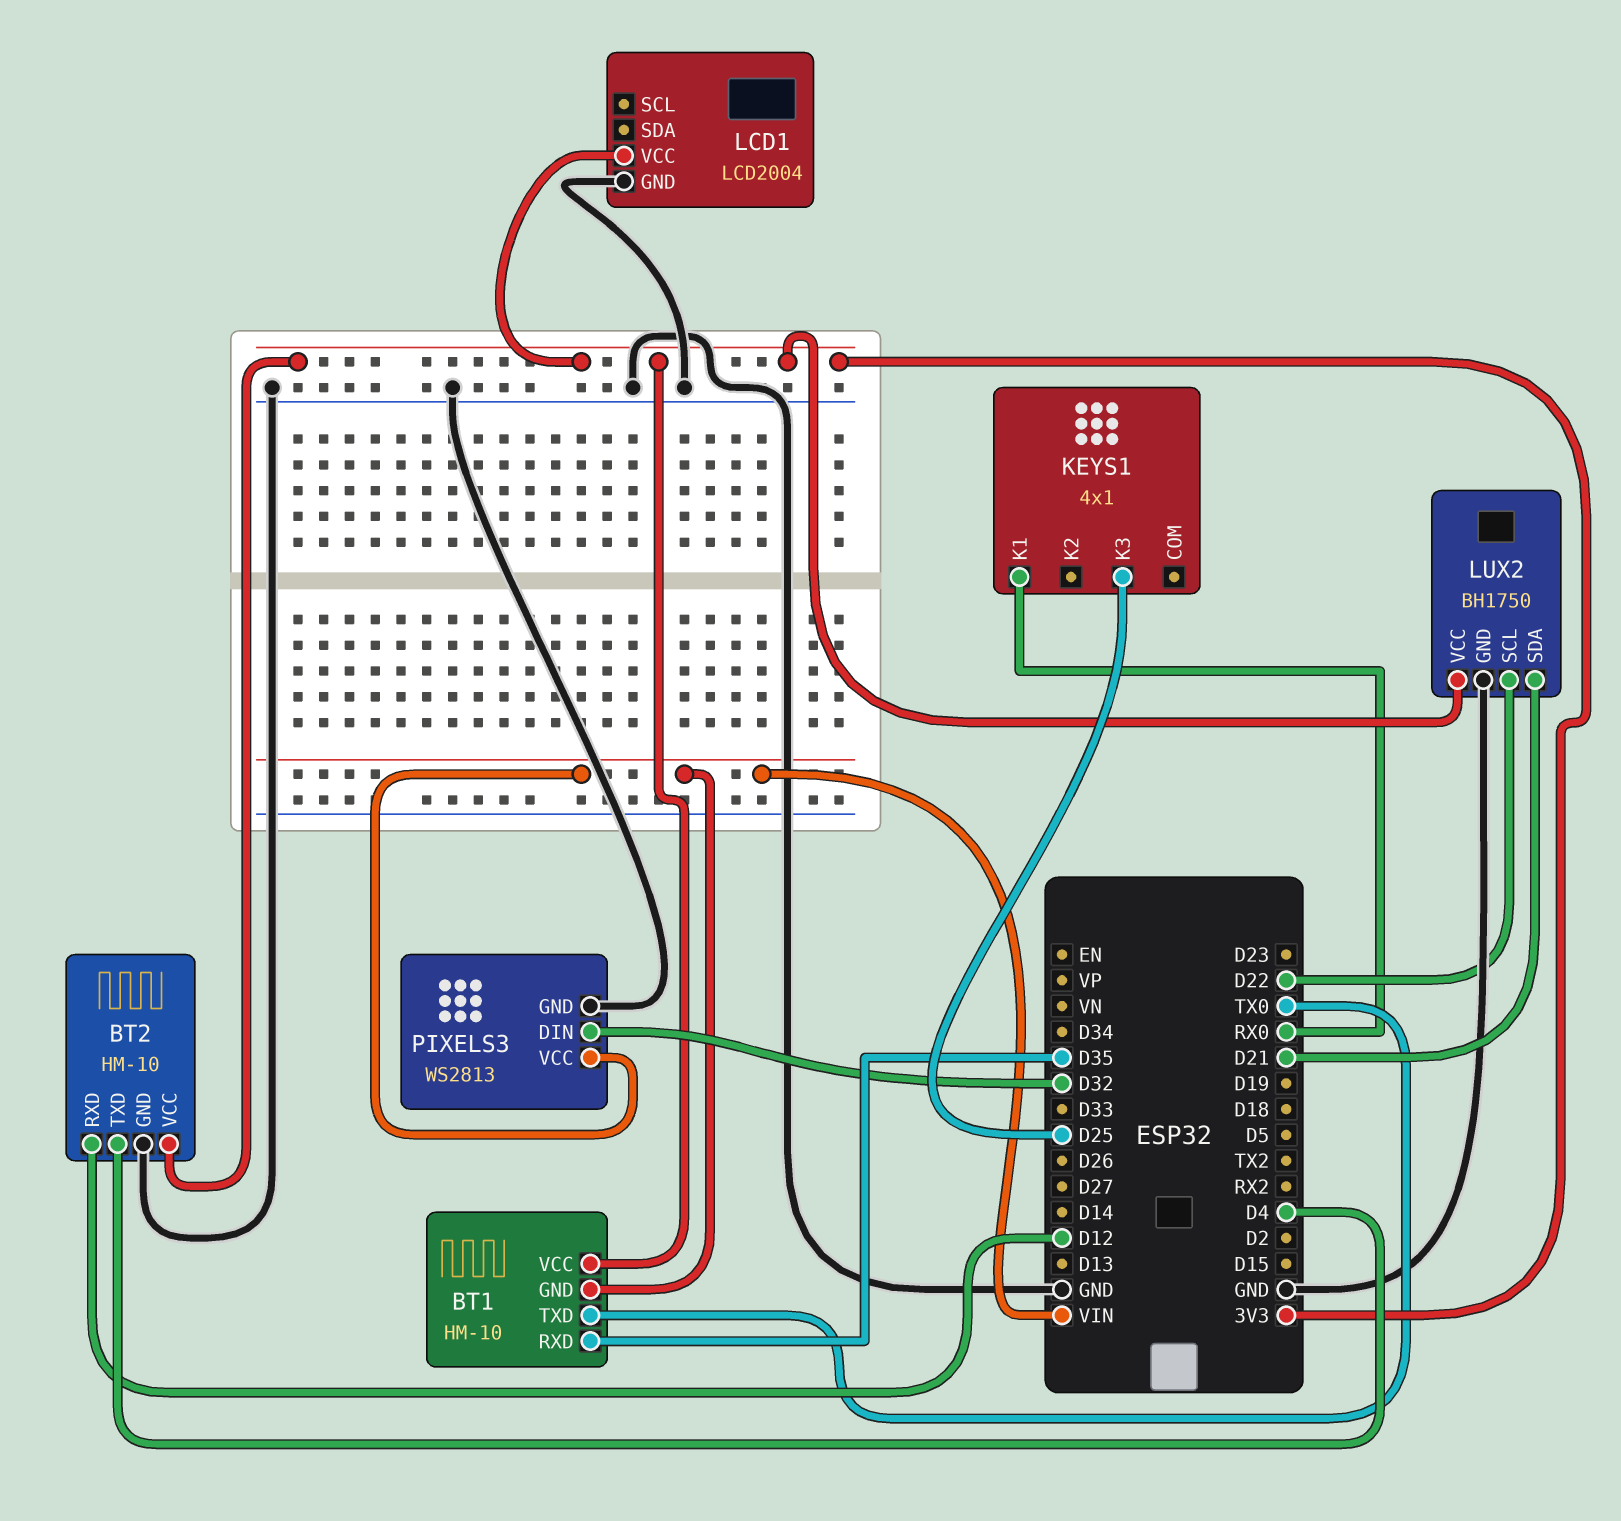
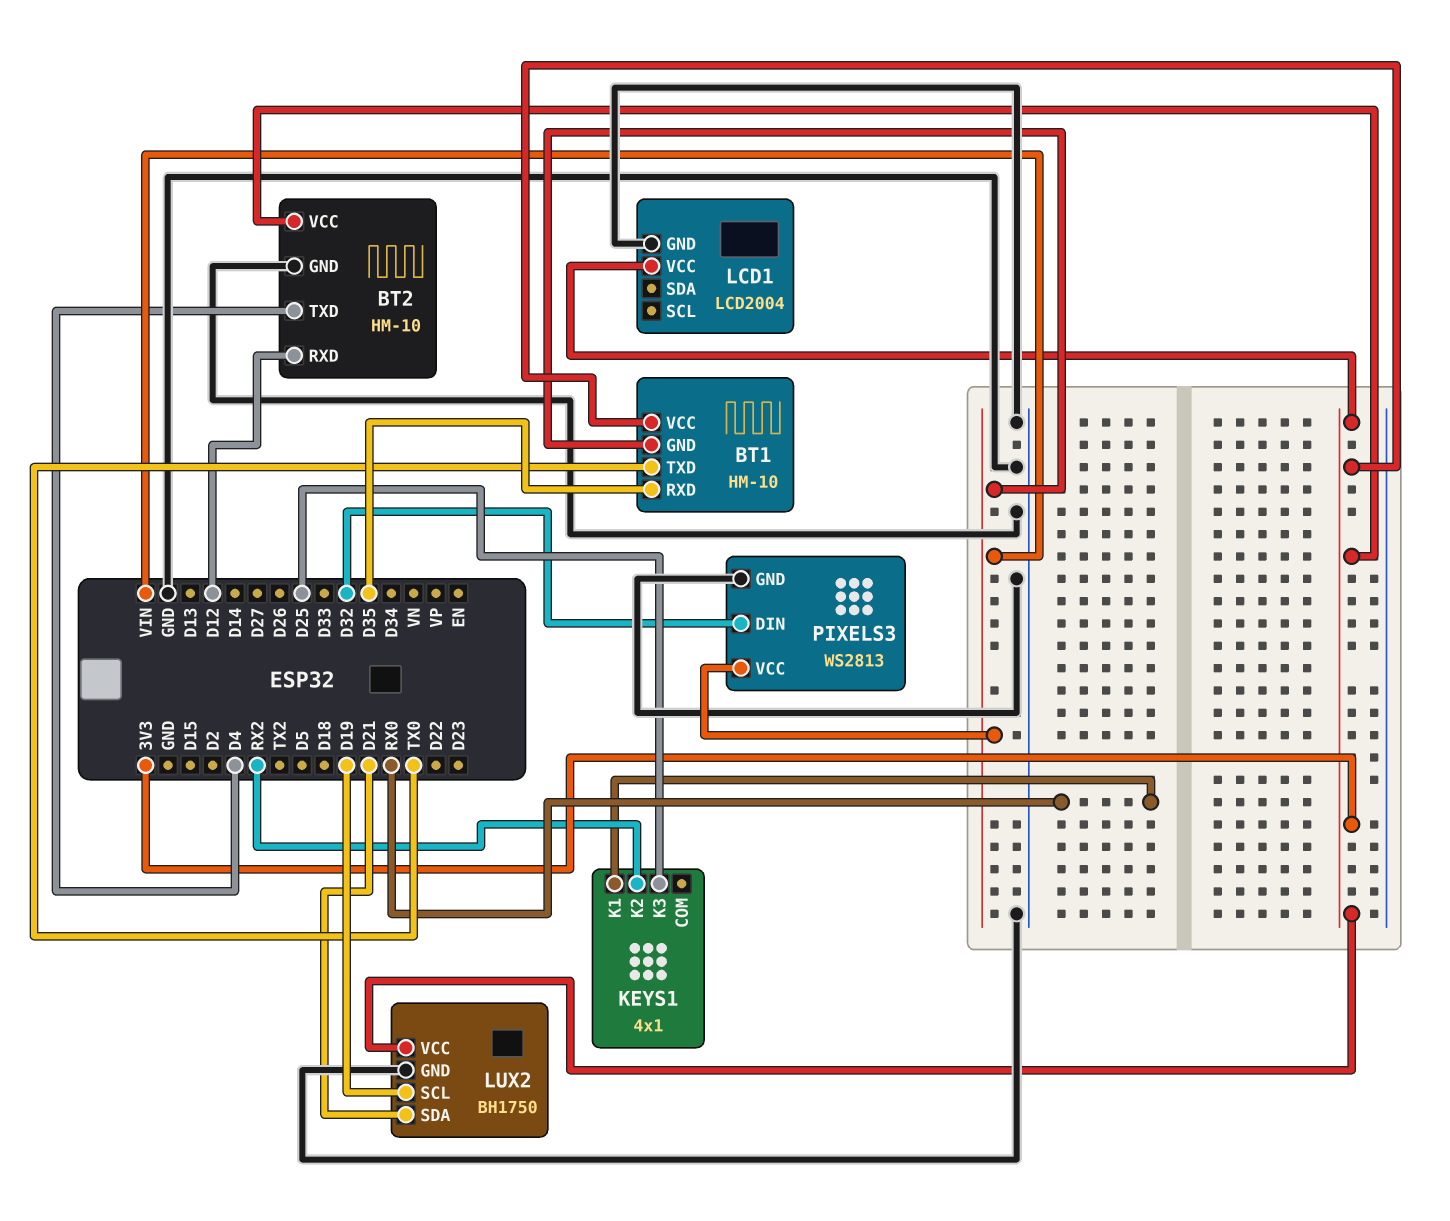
KEYS1 pin K2: none -> RX2
LUX2 pin SCL: D22 -> D19

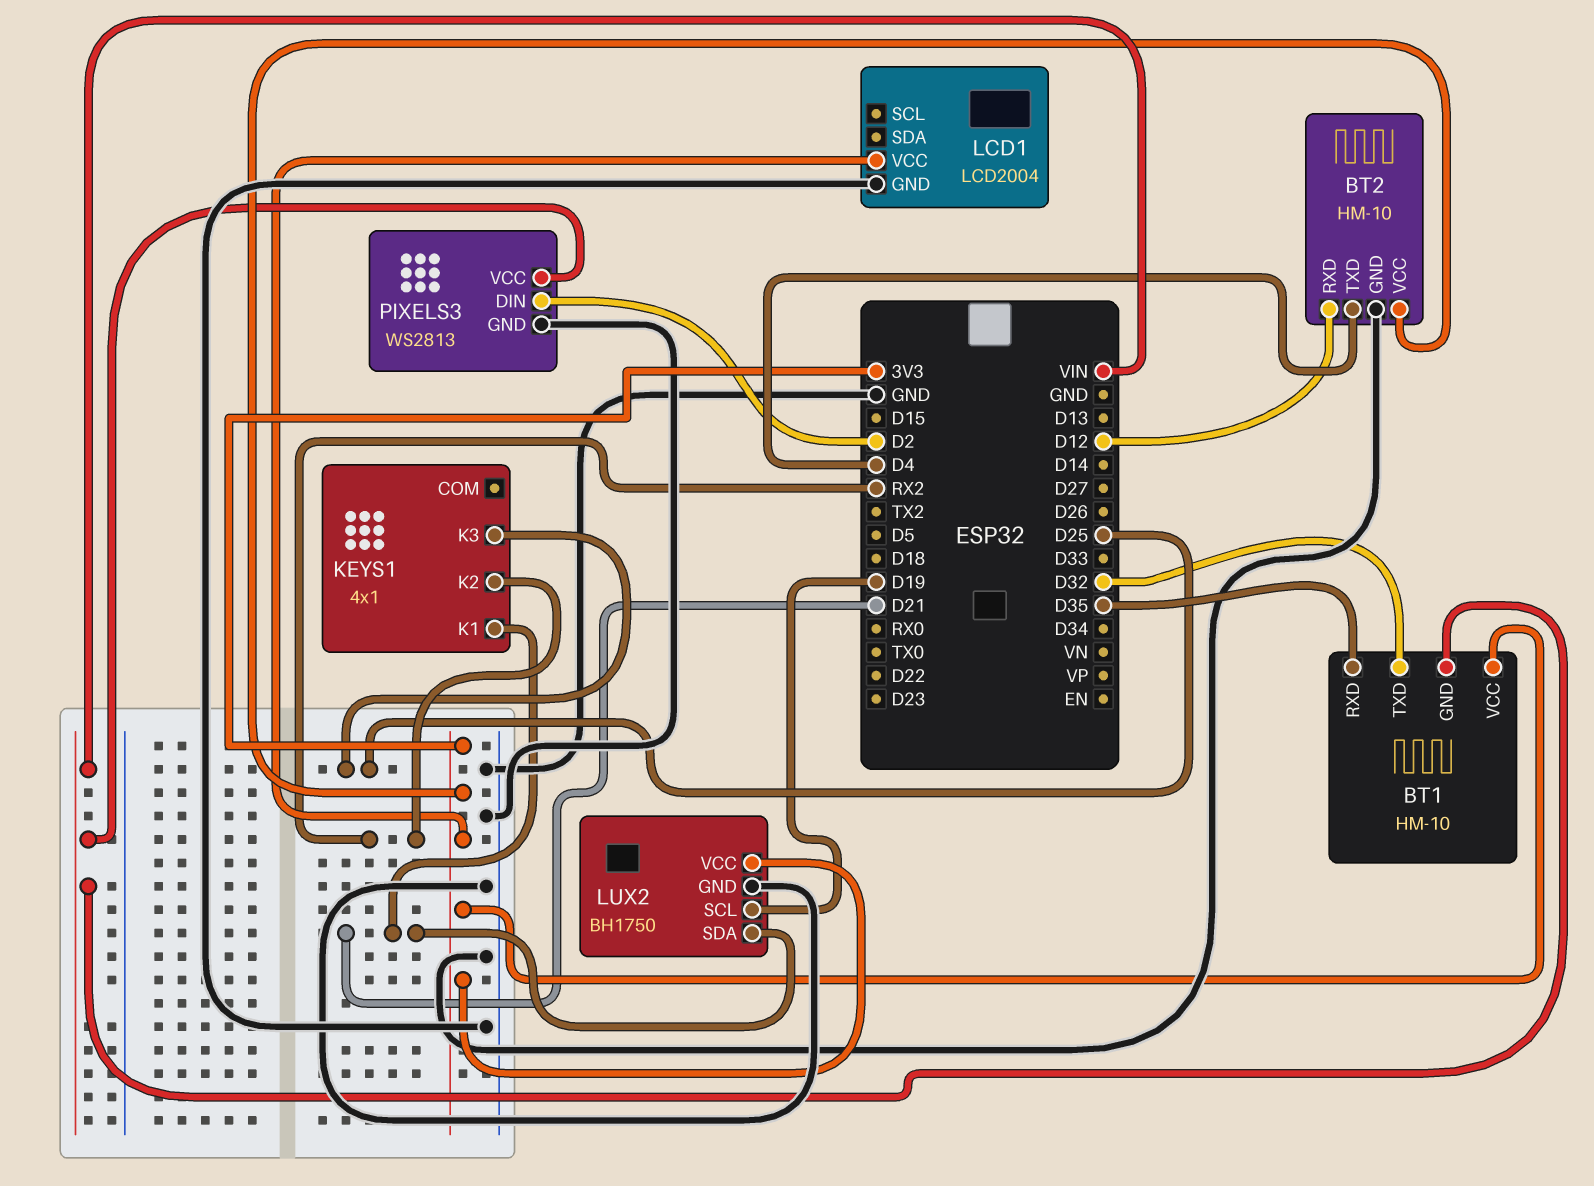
BT1 pin TXD: TX0 -> D32
KEYS1 pin K1: RX0 -> D21
PIXELS3 pin DIN: D32 -> D2

